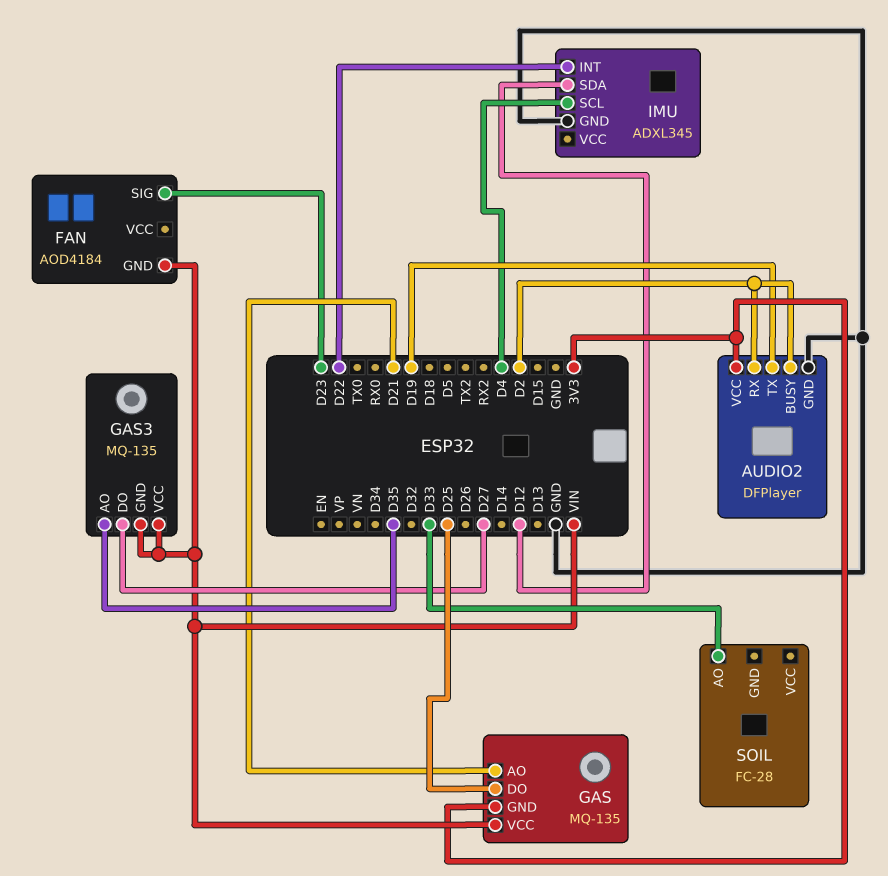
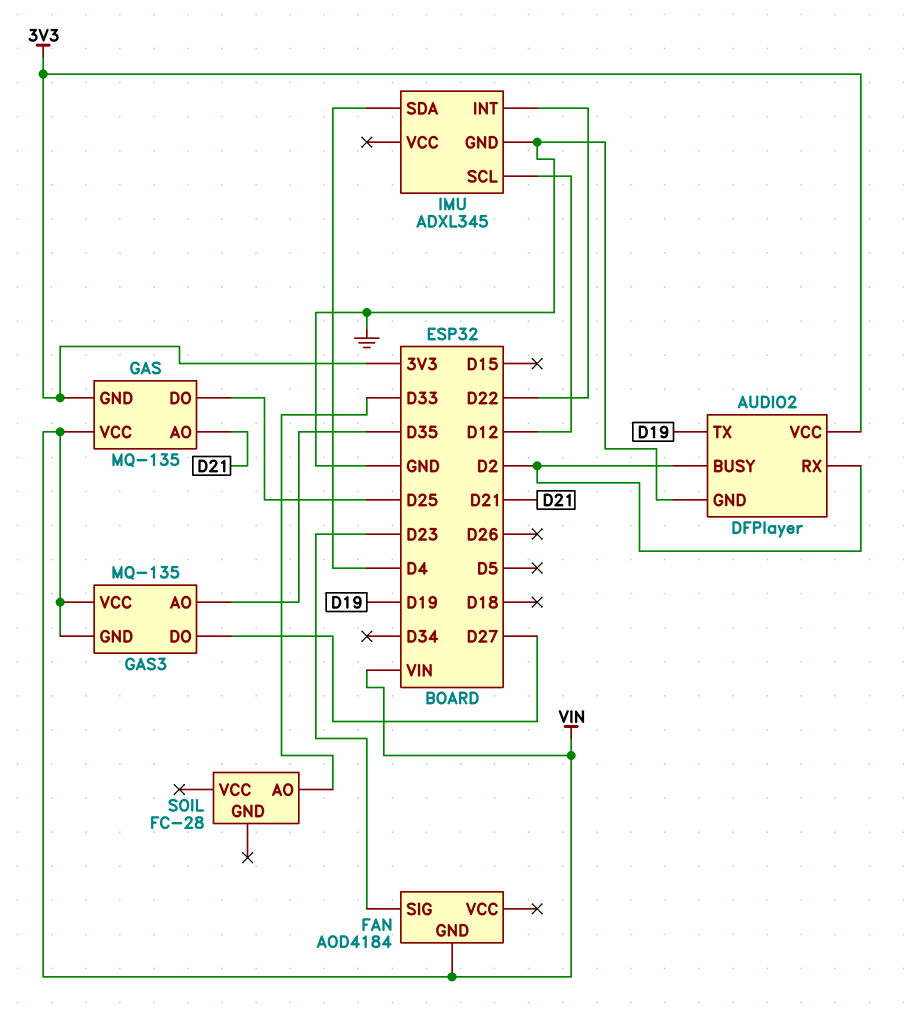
IMU pin SCL: D4 -> D12
IMU pin SDA: D12 -> D4

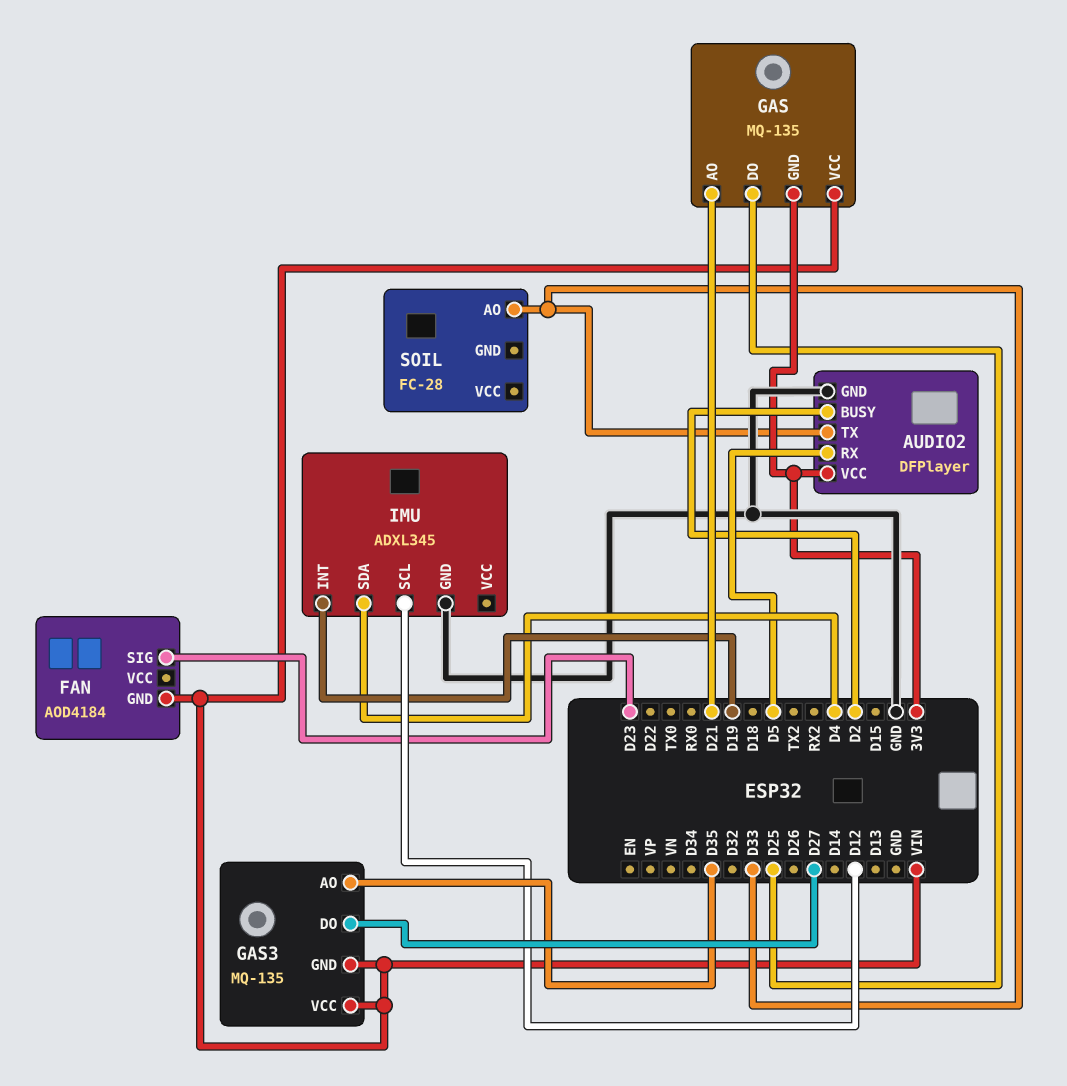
AUDIO2 pin RX: D2 -> D5
AUDIO2 pin TX: D19 -> D33
IMU pin INT: D22 -> D19

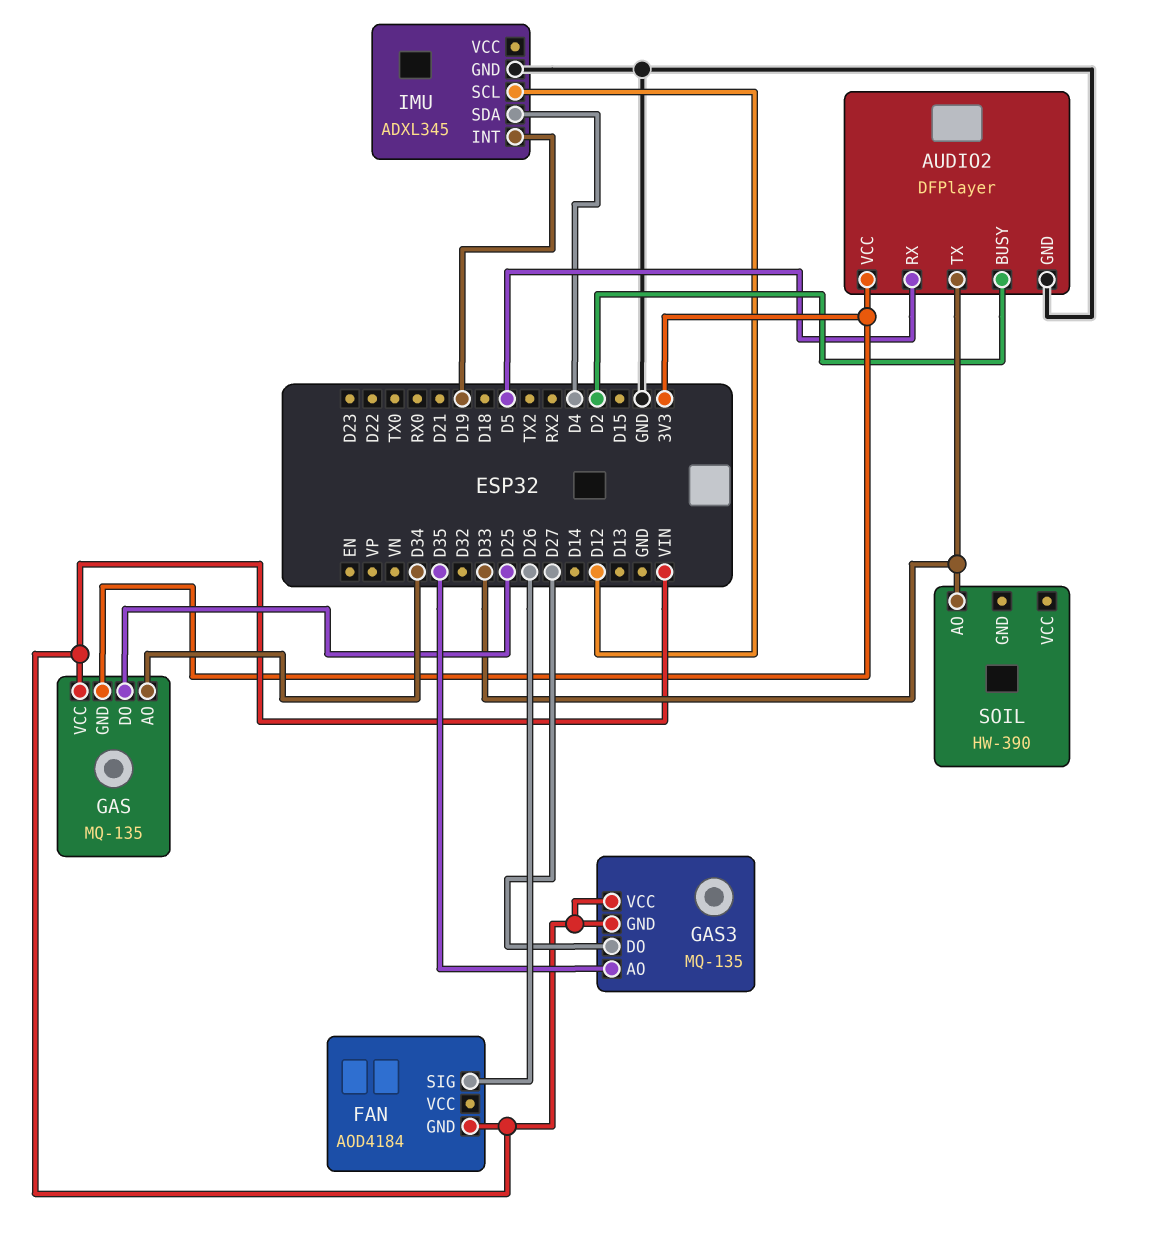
FAN pin SIG: D23 -> D26
GAS pin AO: D21 -> D34
SOIL: FC-28 -> HW-390

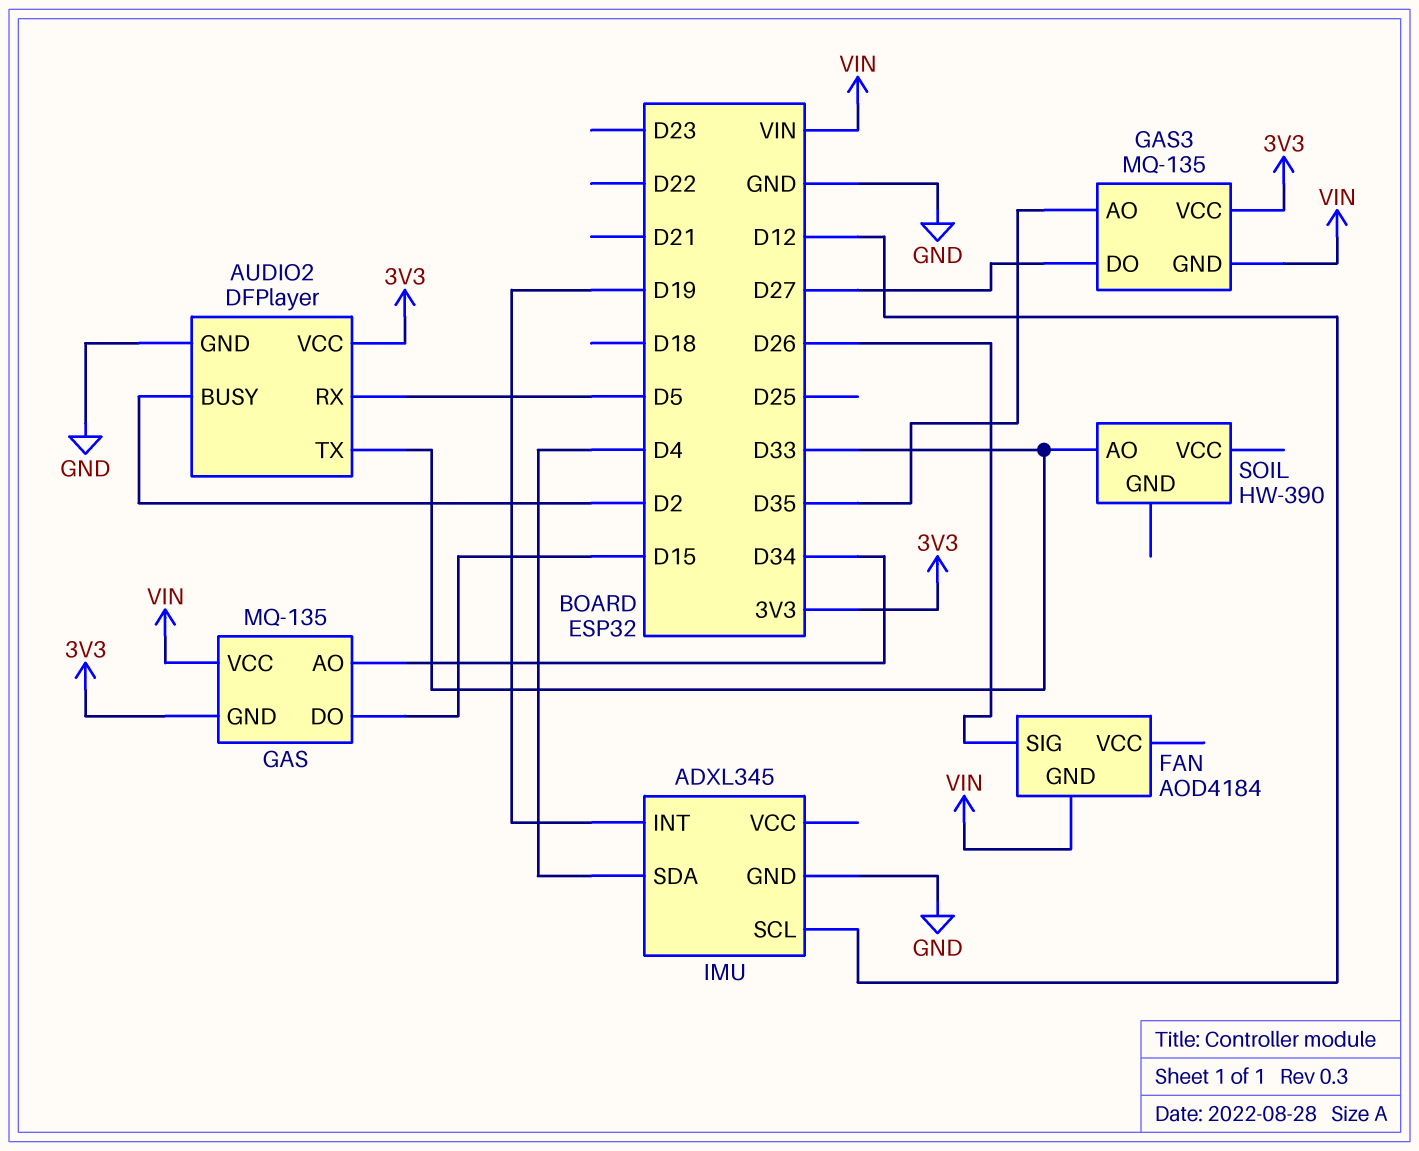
GAS pin DO: D25 -> D15
GAS3 pin VCC: VIN -> 3V3

